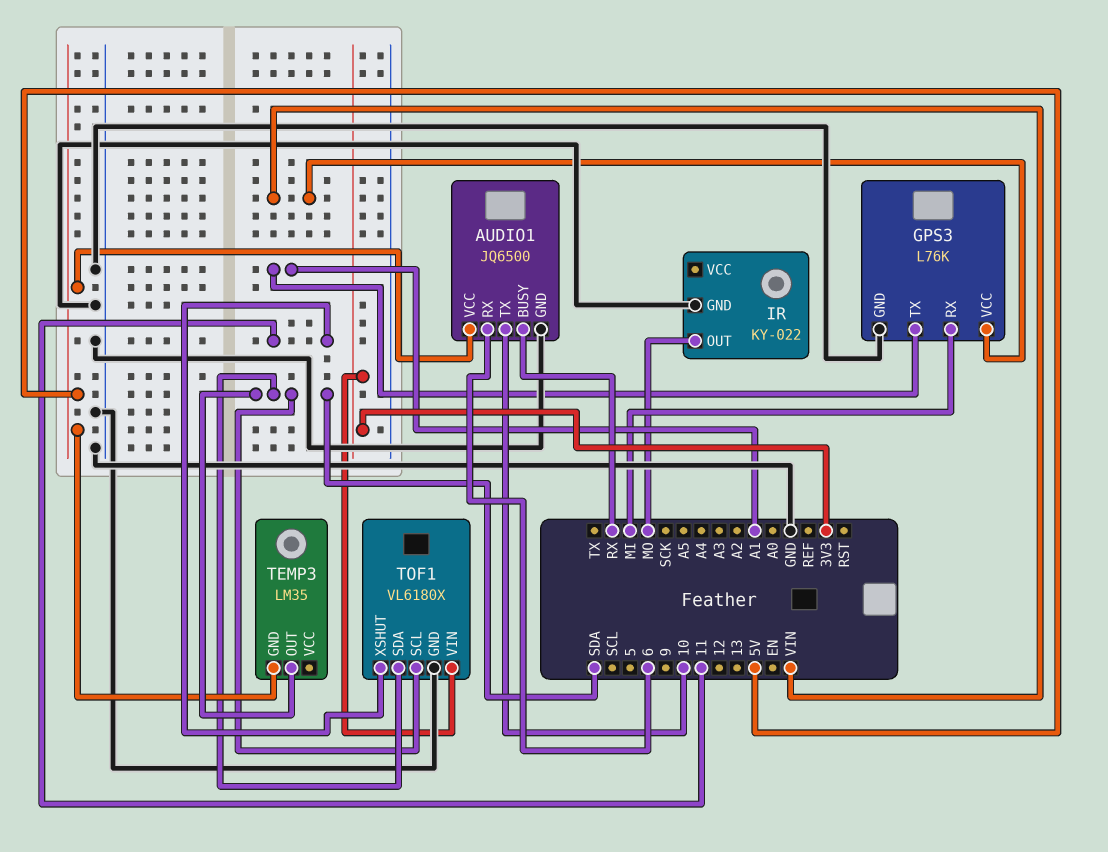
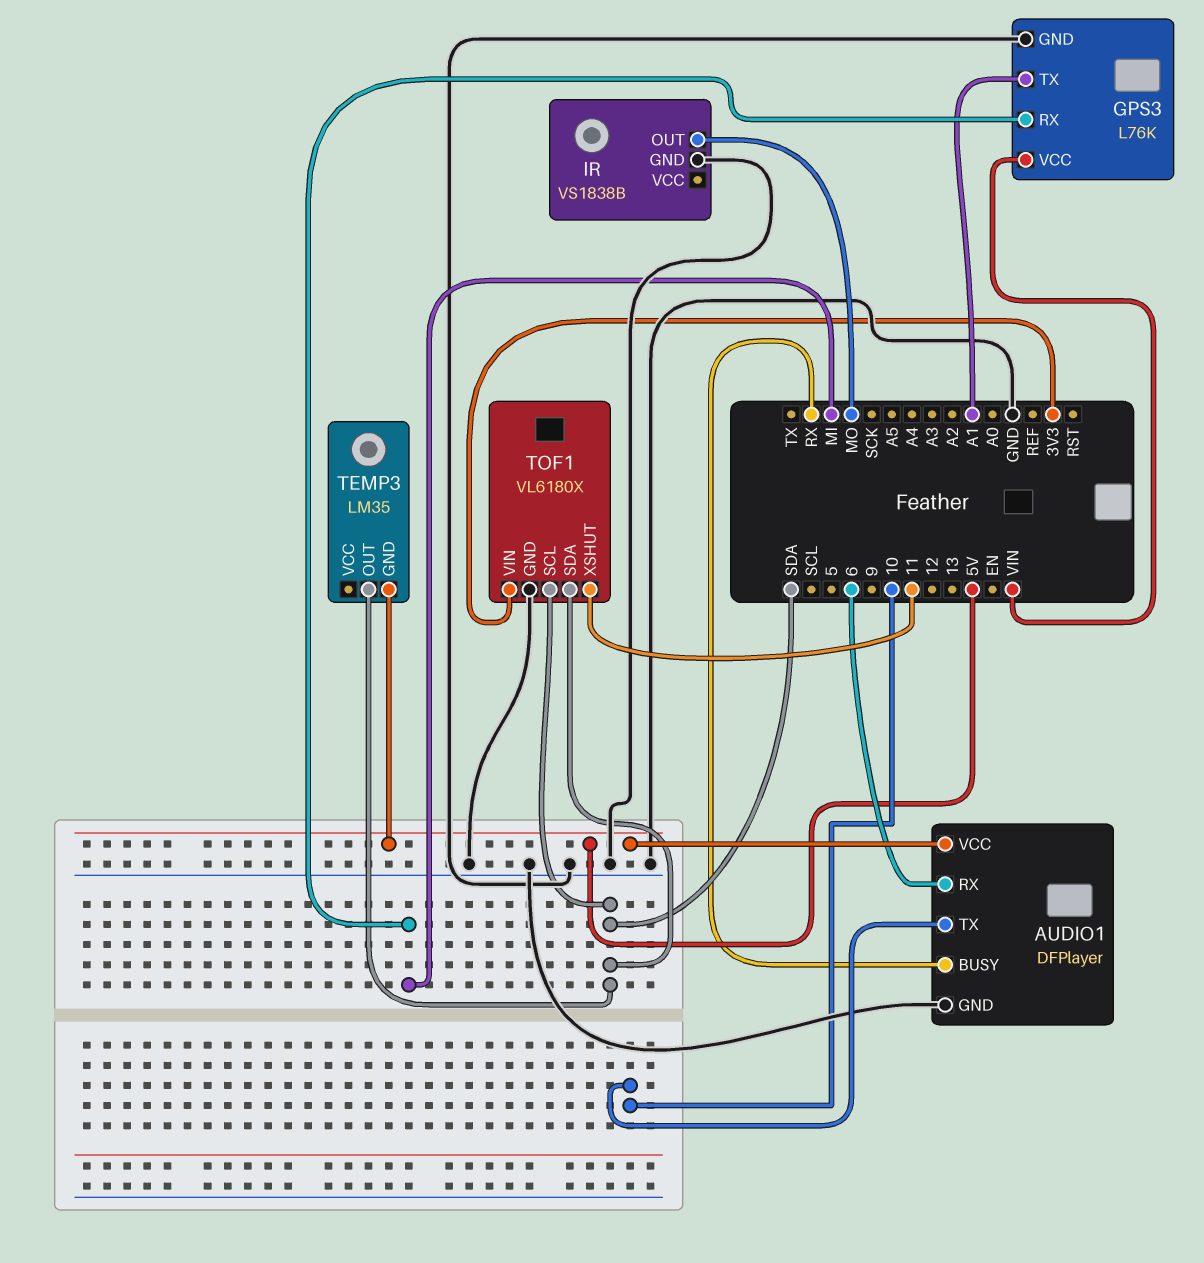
AUDIO1: JQ6500 -> DFPlayer
IR: KY-022 -> VS1838B

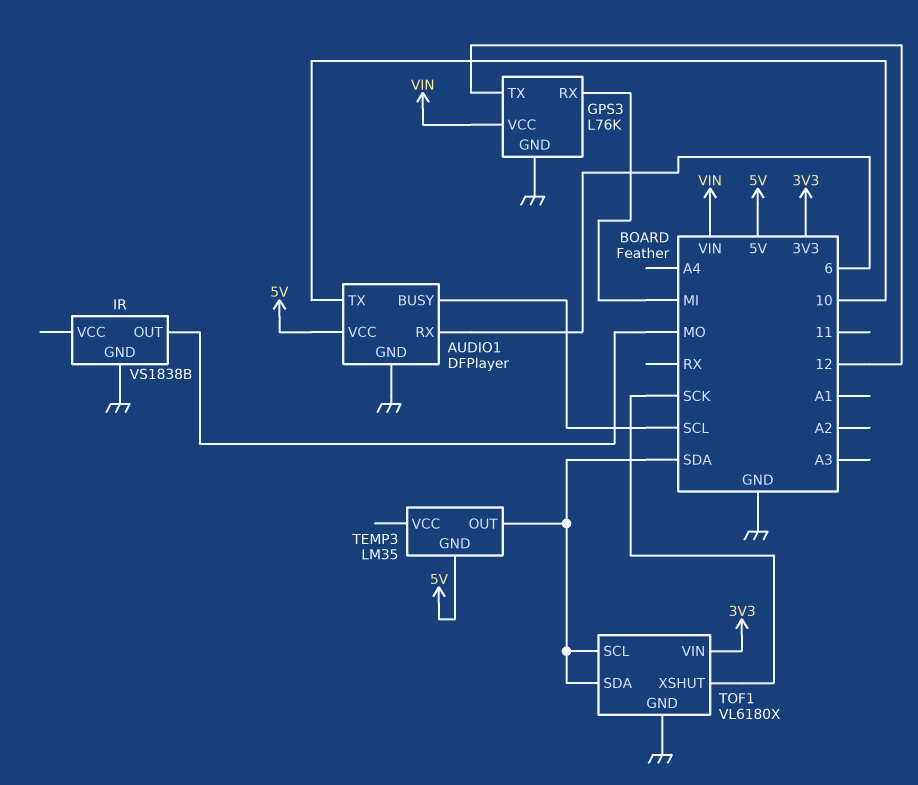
AUDIO1 pin BUSY: RX -> SCL
GPS3 pin TX: A1 -> 12
TOF1 pin XSHUT: 11 -> SCK

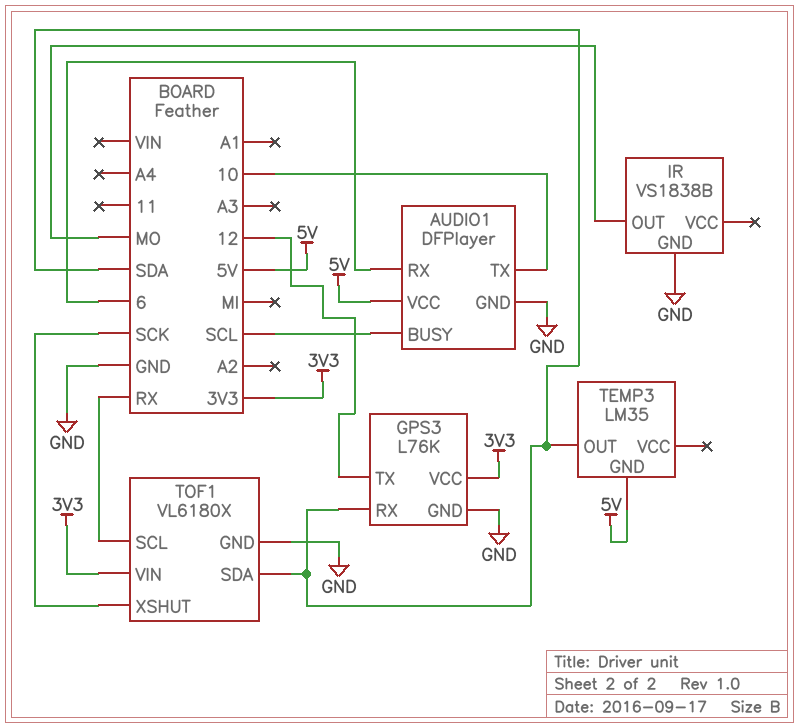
GPS3 pin RX: MI -> SDA
GPS3 pin VCC: VIN -> 3V3
TOF1 pin SCL: SDA -> RX

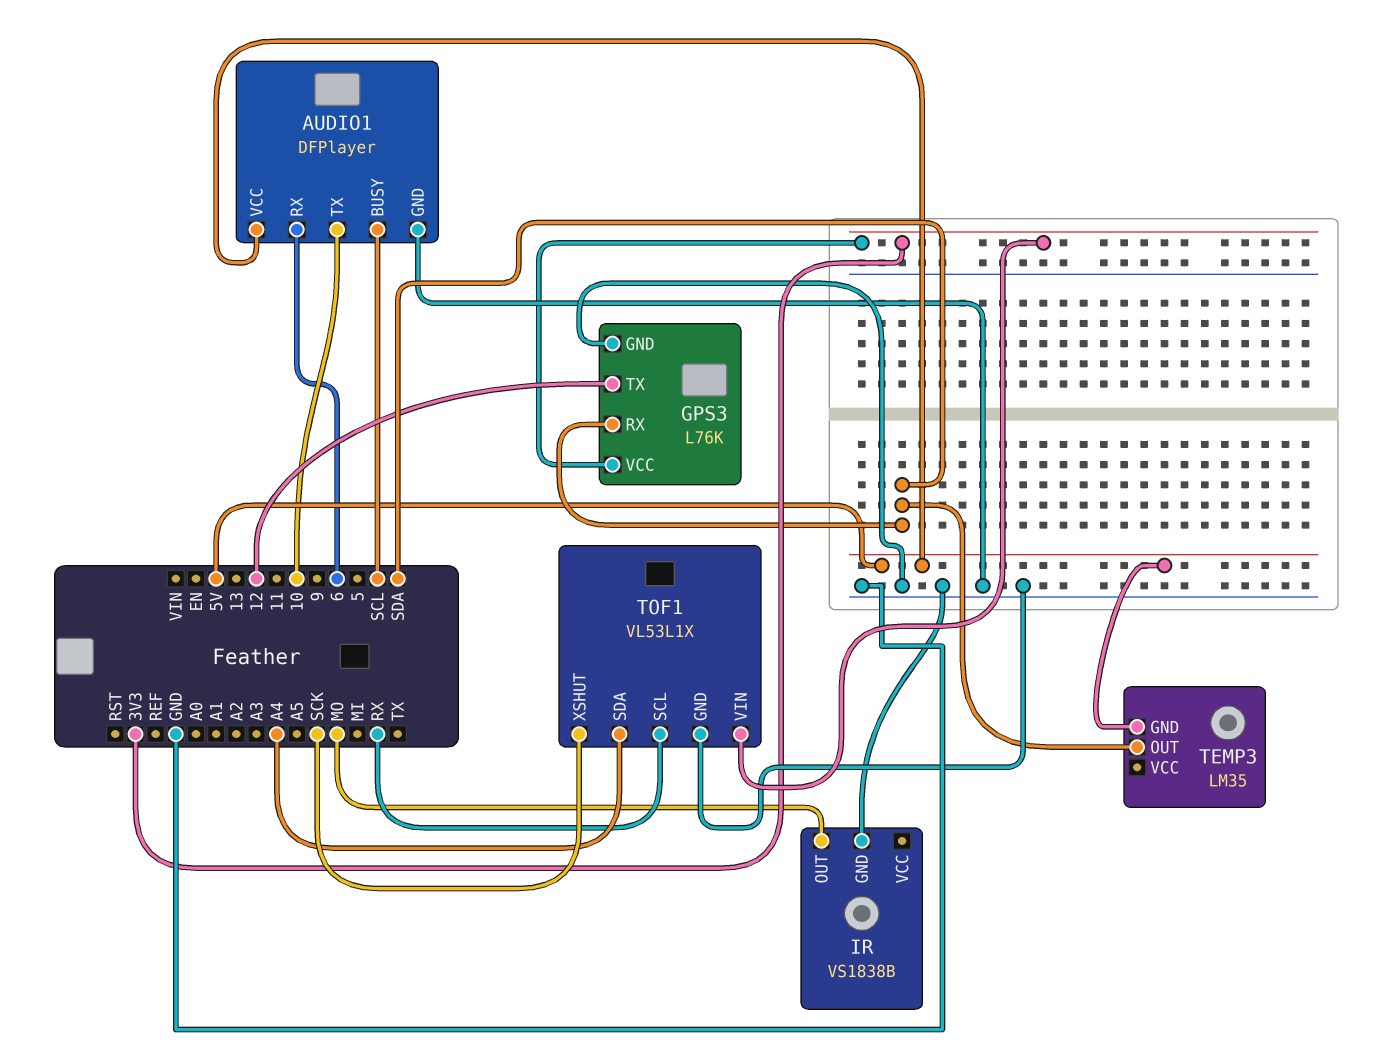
TOF1: VL6180X -> VL53L1X
TOF1 pin SDA: SDA -> A4

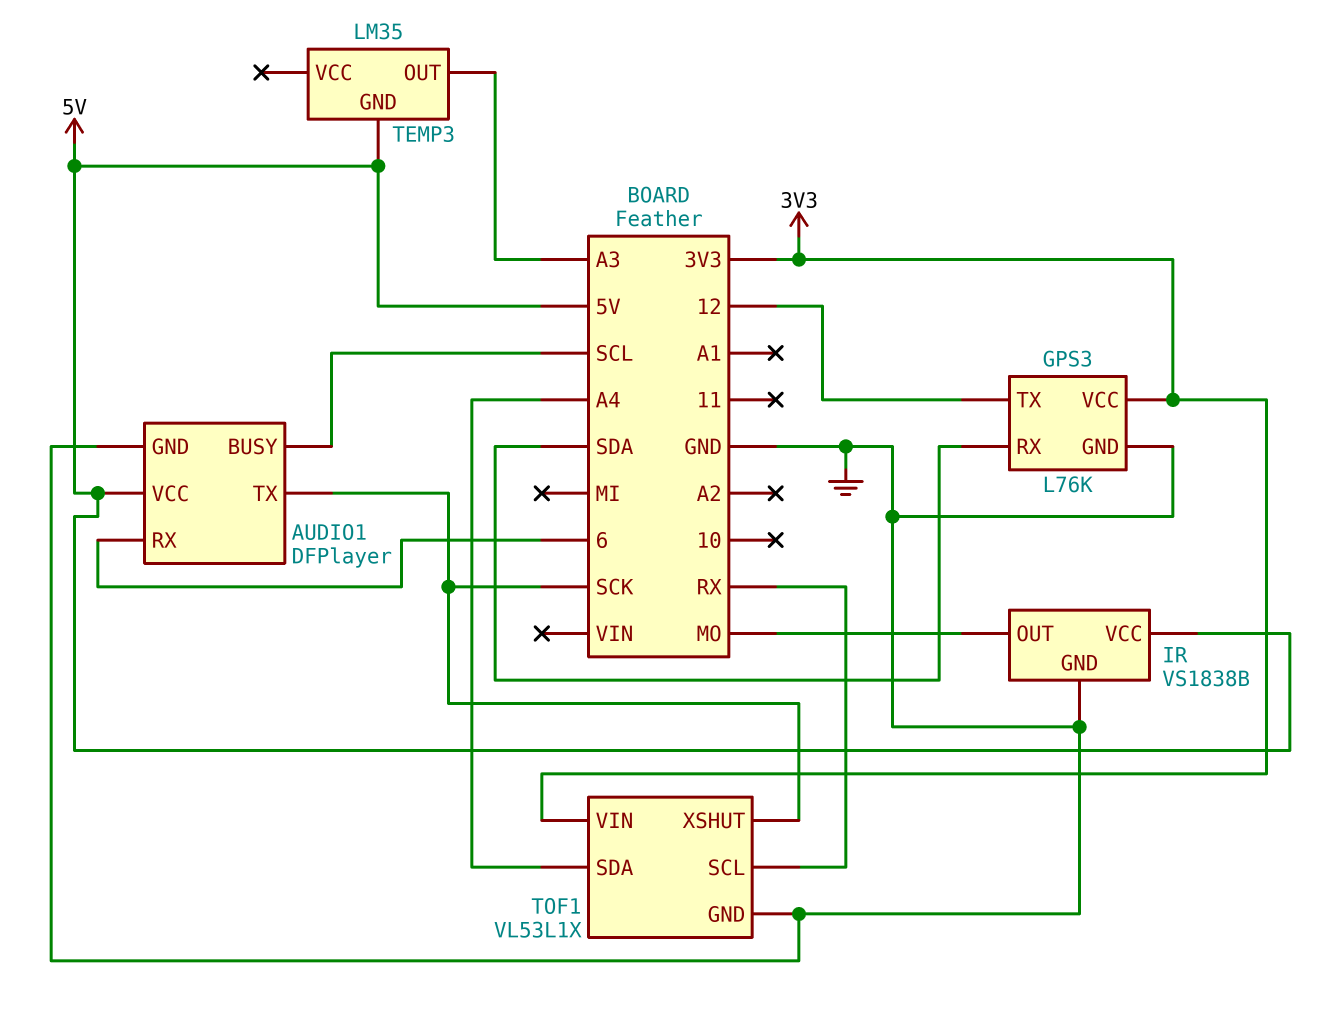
AUDIO1 pin TX: 10 -> SCK
IR pin VCC: none -> 5V
TEMP3 pin OUT: SDA -> A3

